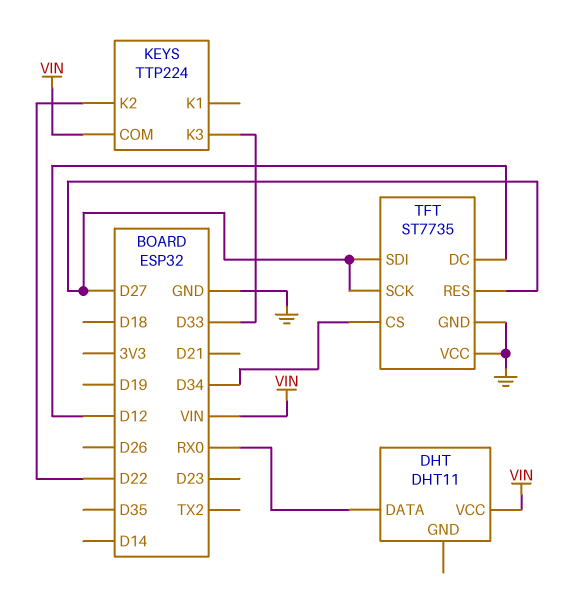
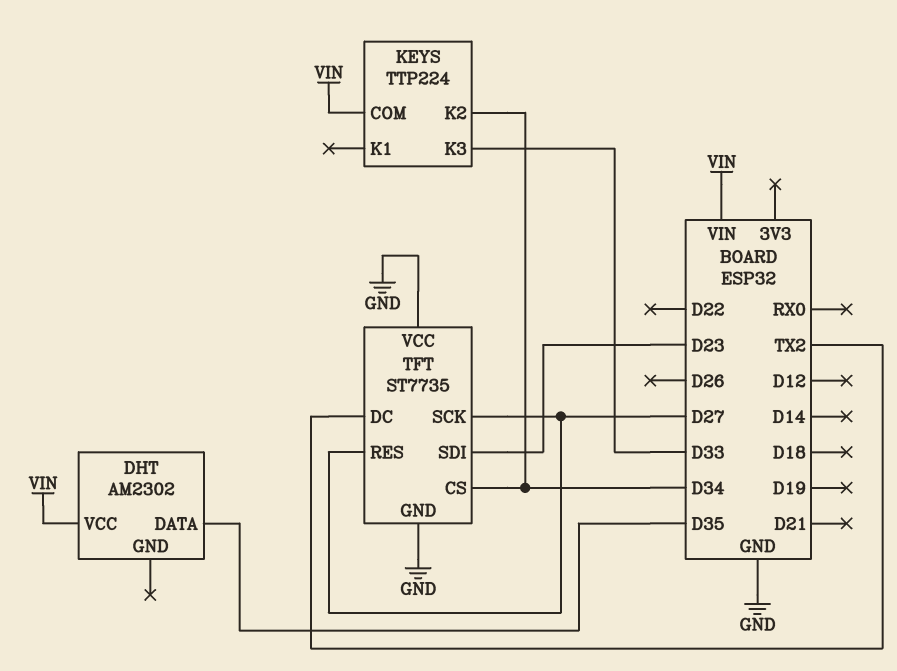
DHT: DHT11 -> AM2302
DHT pin DATA: RX0 -> D35
KEYS pin K2: D22 -> D34
TFT pin DC: D12 -> TX2
TFT pin SDI: D27 -> D23

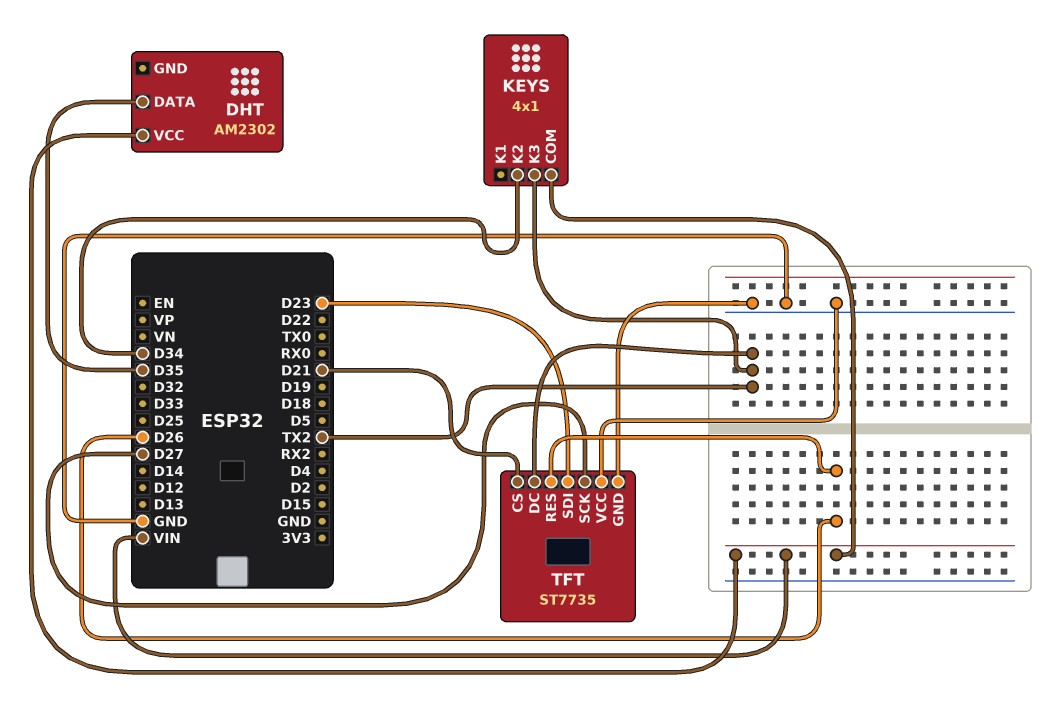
KEYS: TTP224 -> 4x1
KEYS pin K3: D33 -> TX2
TFT pin CS: D34 -> D21
TFT pin RES: D27 -> D26

